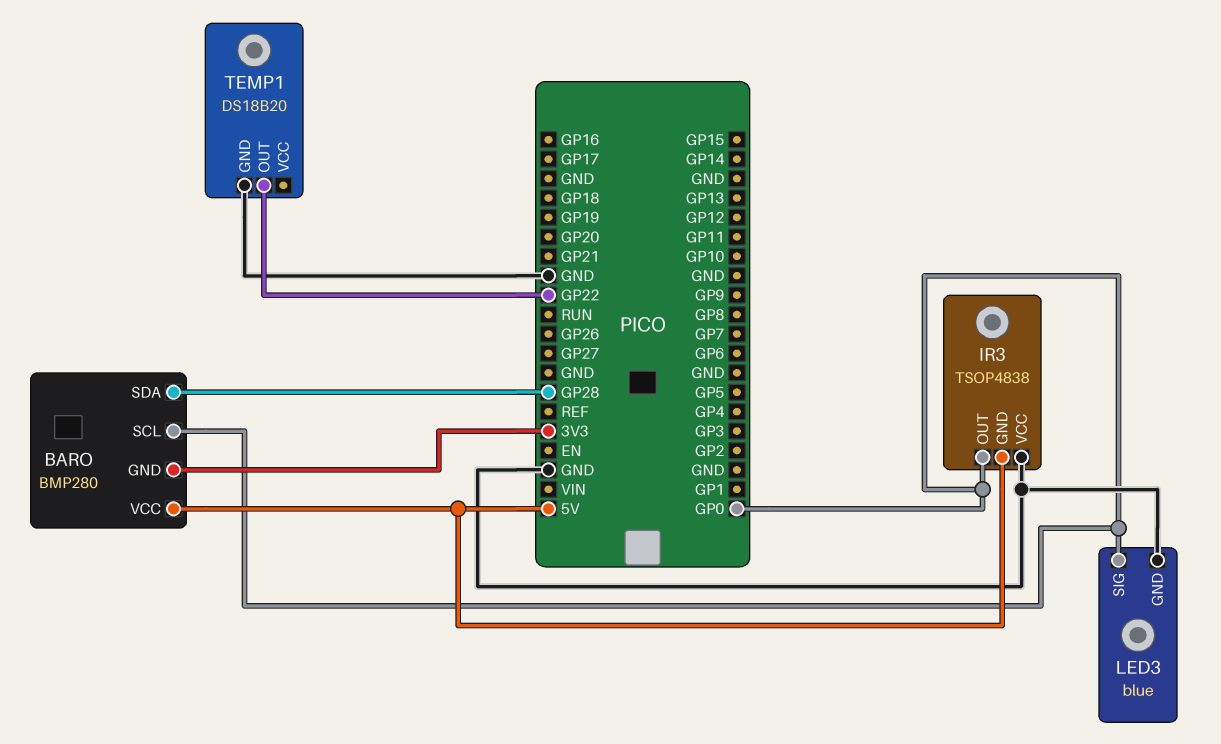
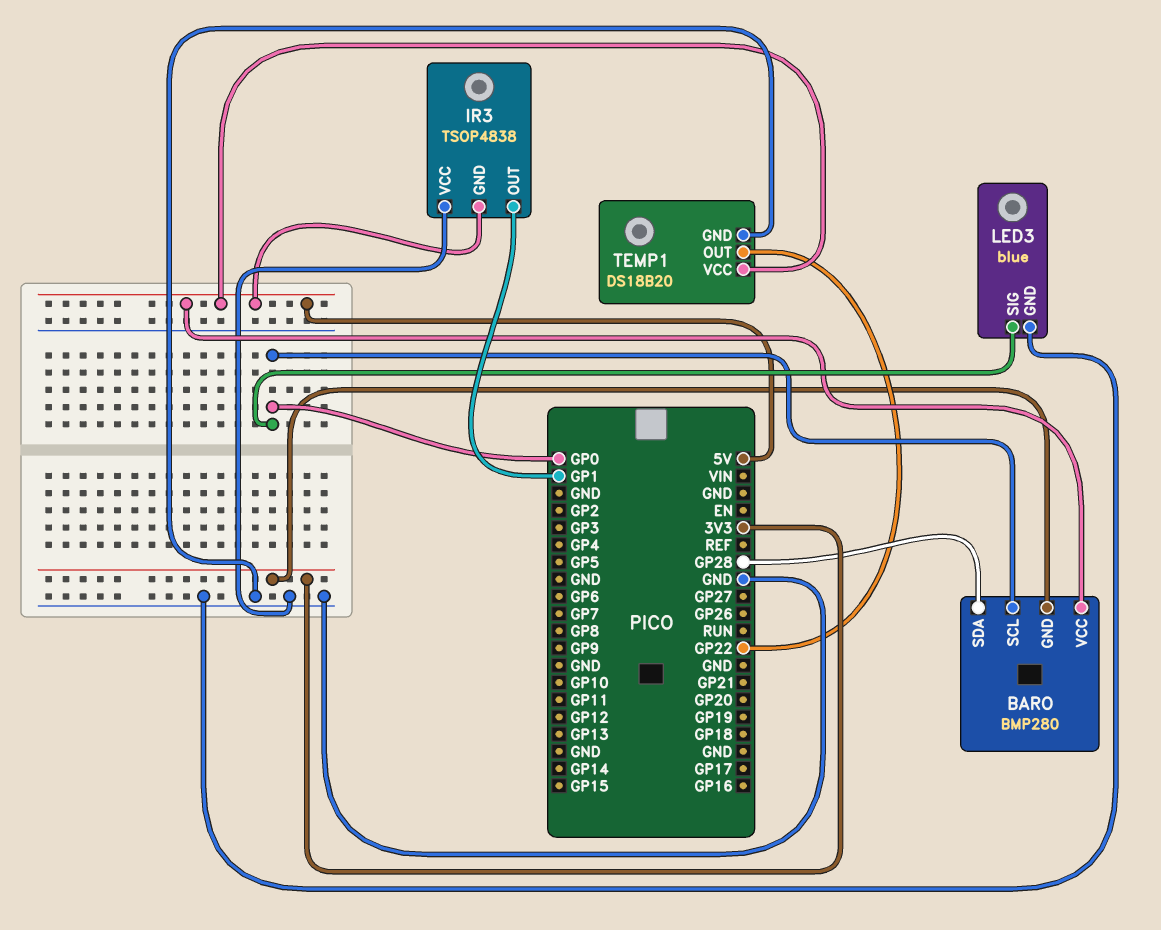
IR3 pin OUT: GP0 -> GP1
TEMP1 pin VCC: none -> 5V

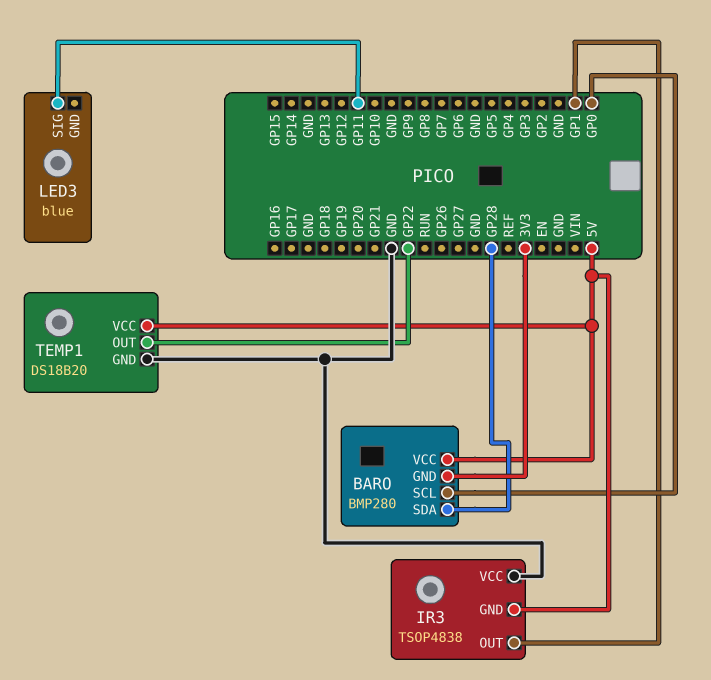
LED3 pin GND: GND -> none
LED3 pin SIG: GP0 -> GP11

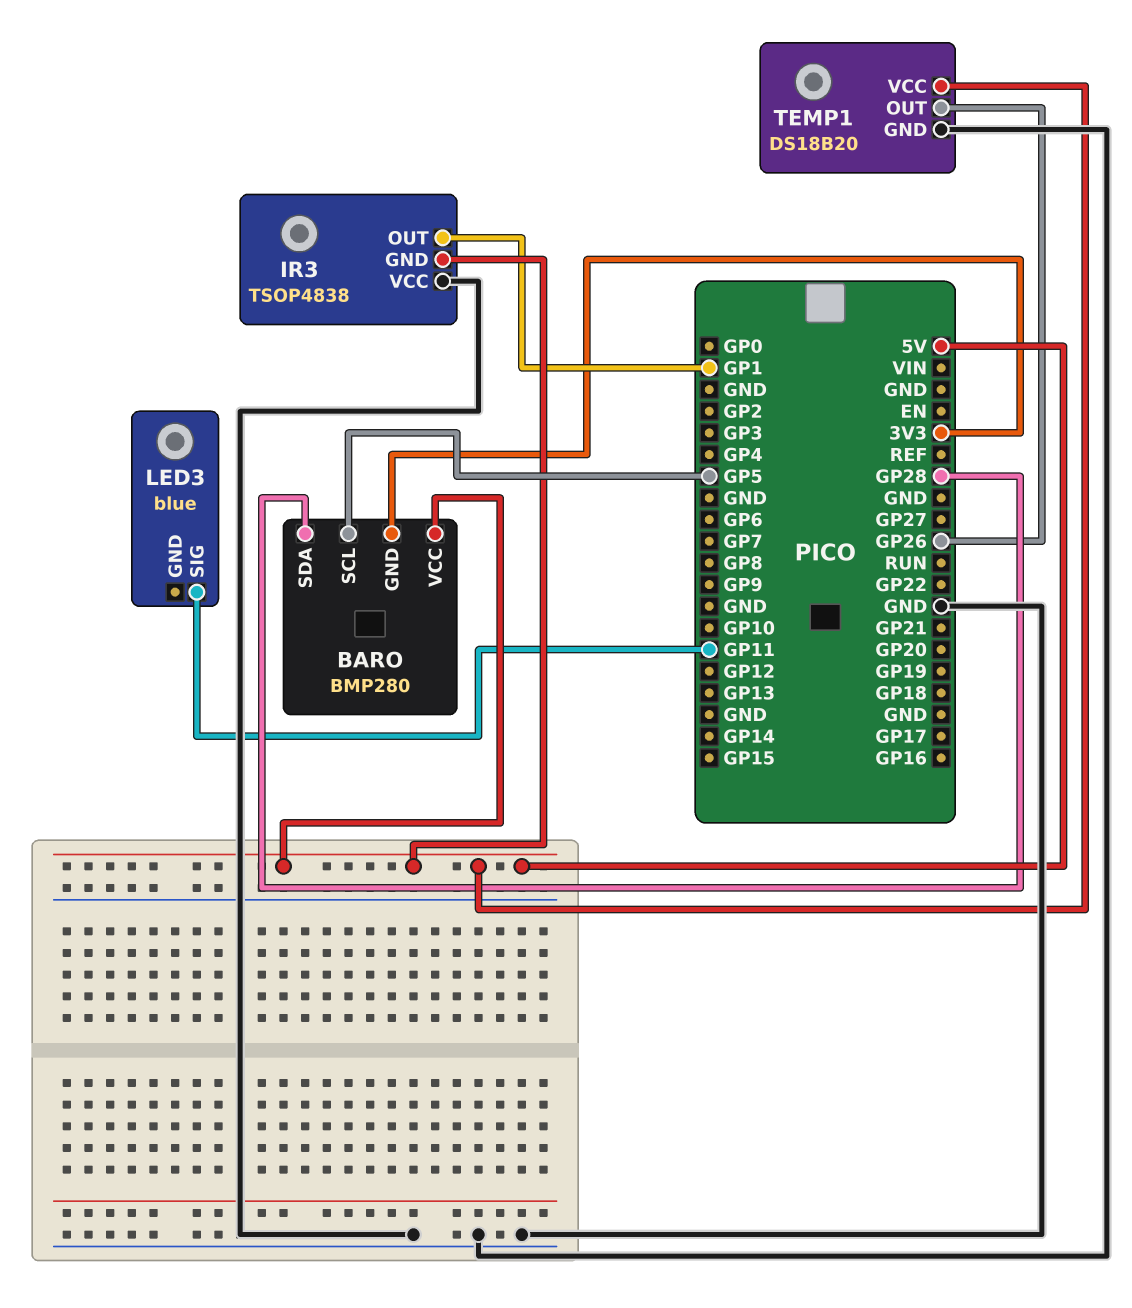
BARO pin SCL: GP0 -> GP5
TEMP1 pin OUT: GP22 -> GP26

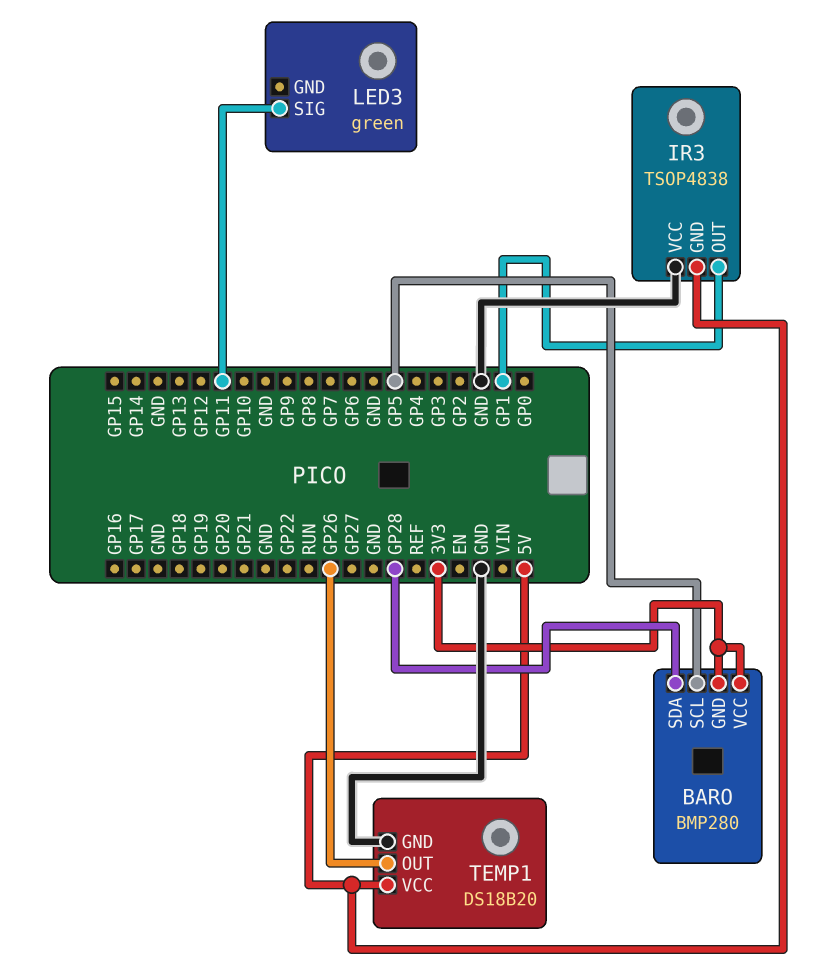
BARO pin VCC: 5V -> 3V3
LED3: blue -> green

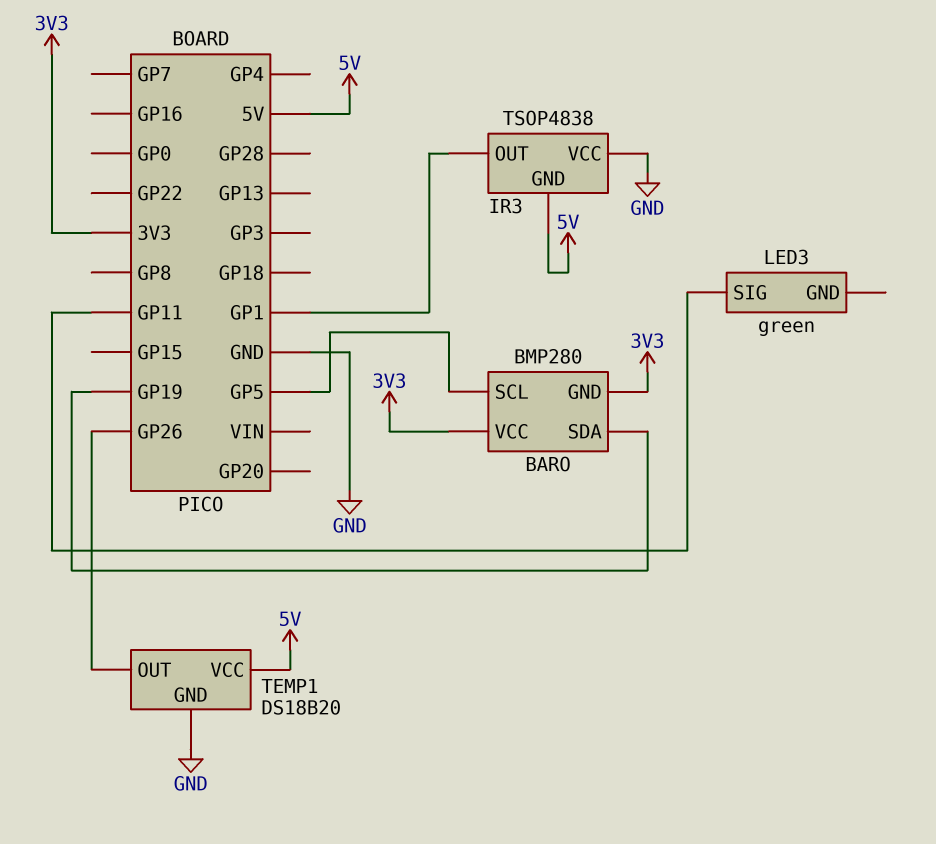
BARO pin SDA: GP28 -> GP19

